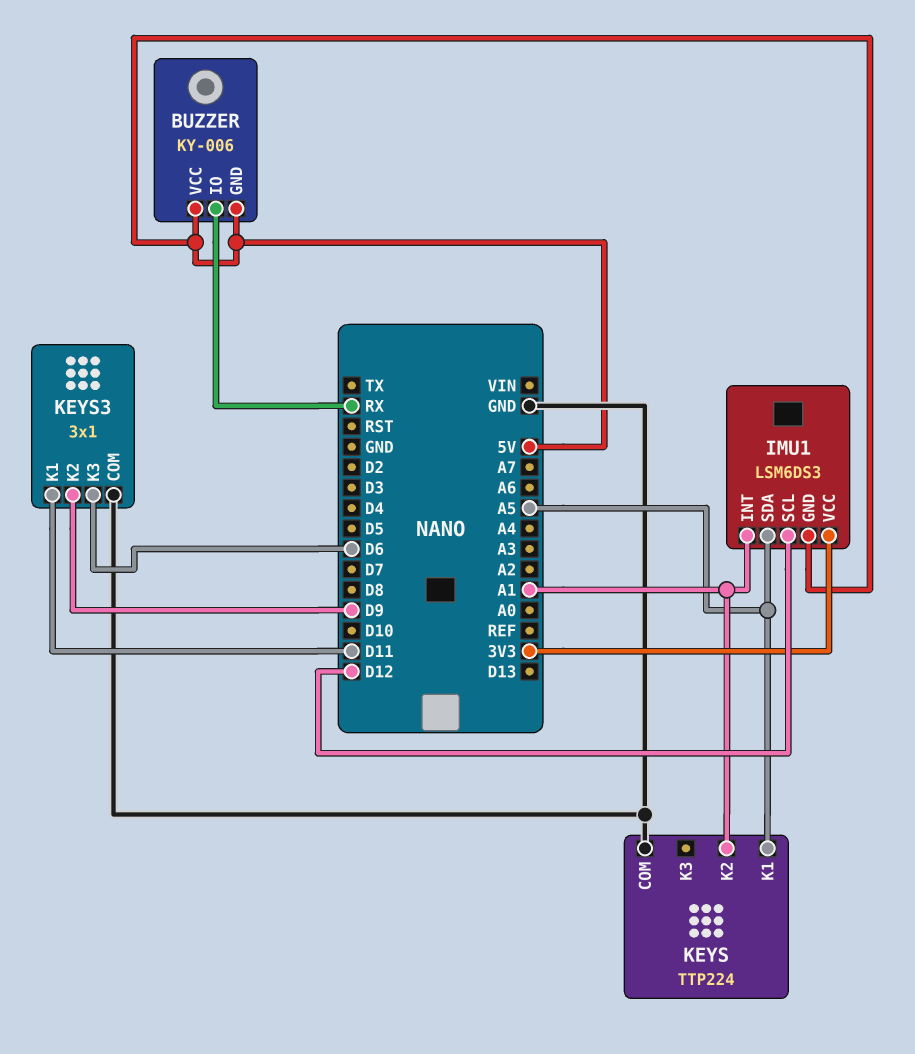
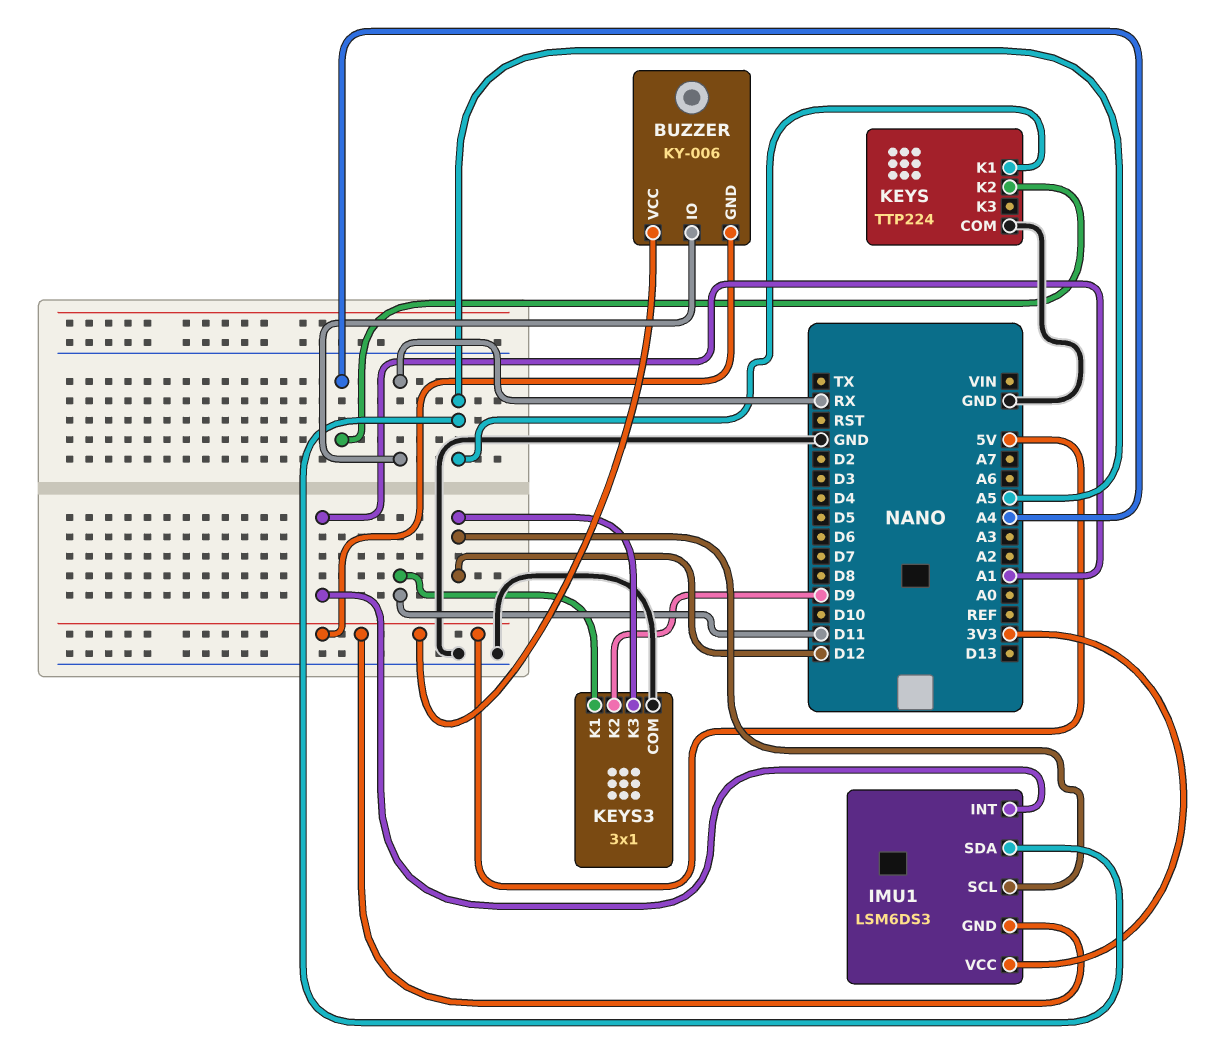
KEYS pin K2: A1 -> A4
KEYS3 pin K3: D6 -> D12

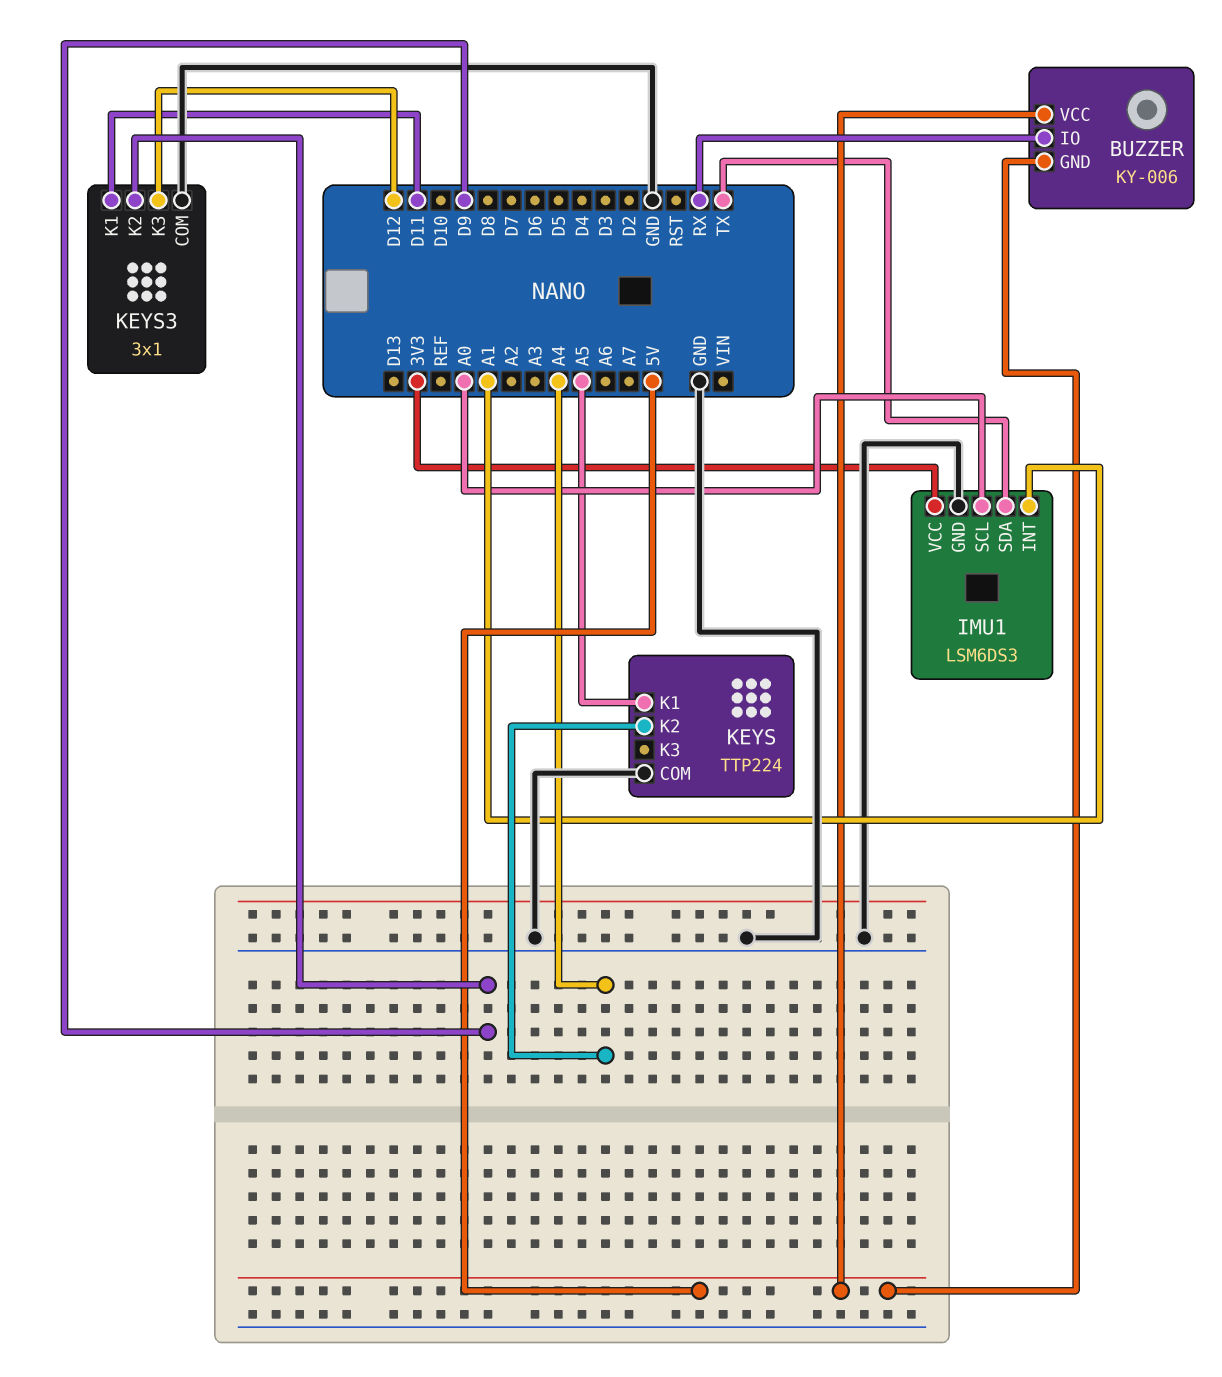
IMU1 pin GND: 5V -> GND
IMU1 pin SCL: D12 -> A0
IMU1 pin SDA: A5 -> TX

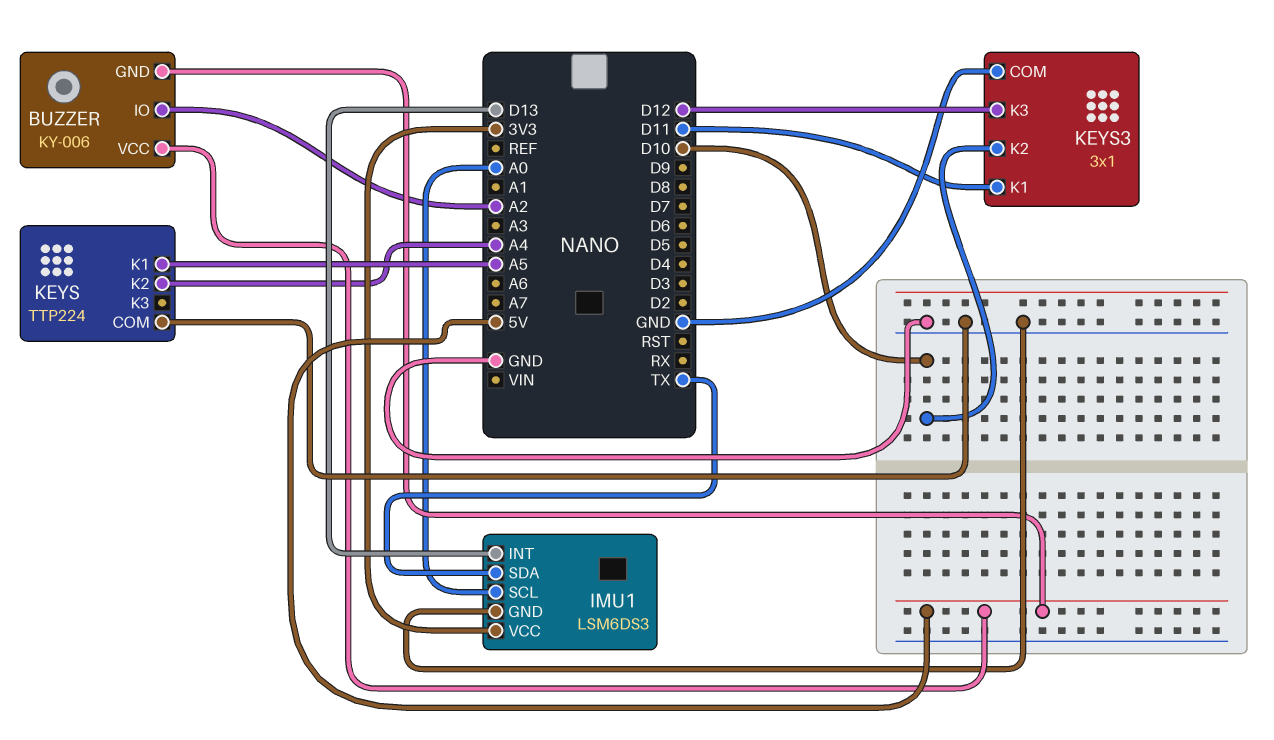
BUZZER pin IO: RX -> A2
IMU1 pin INT: A1 -> D13
KEYS3 pin K2: D9 -> D10

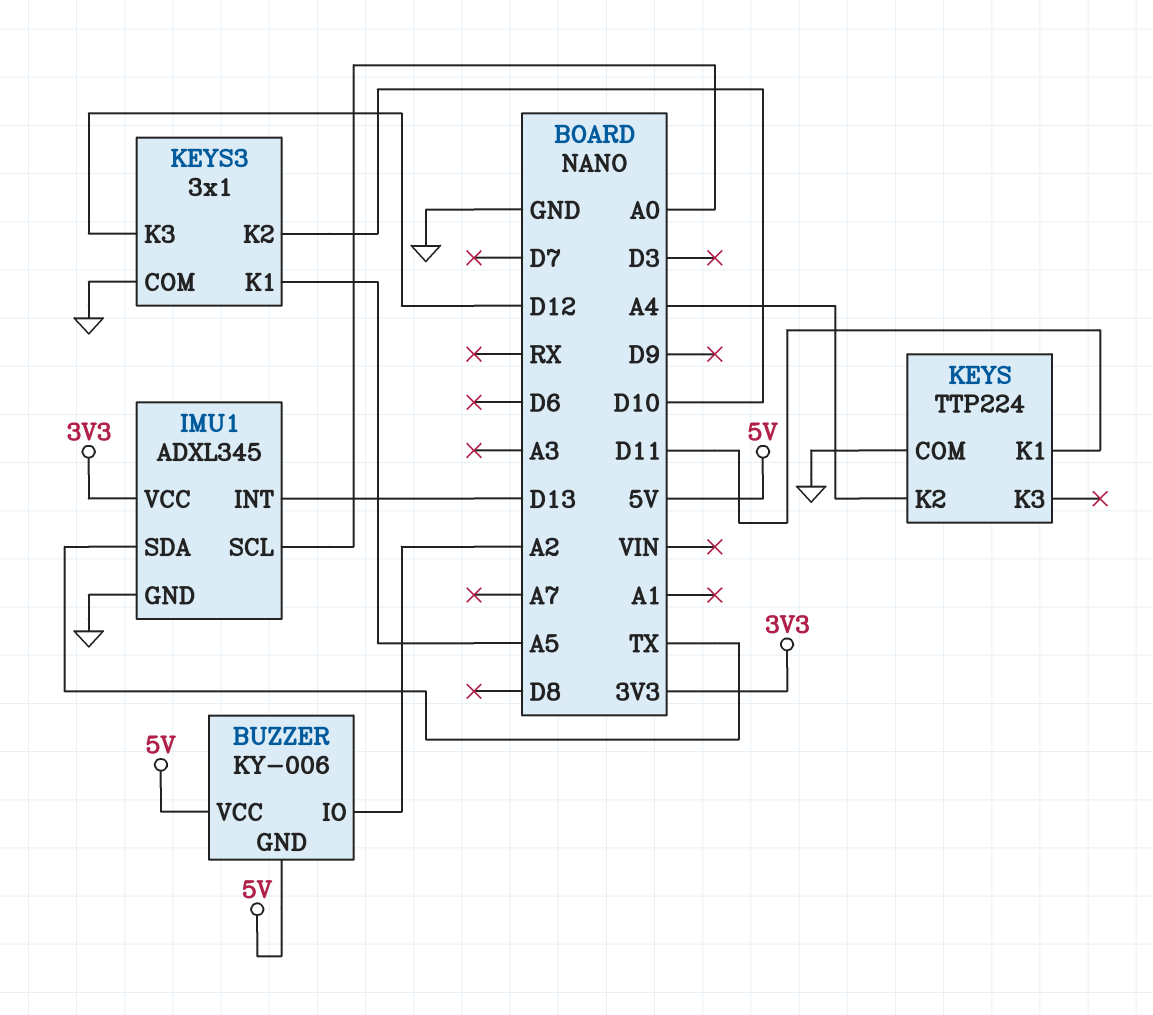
IMU1: LSM6DS3 -> ADXL345
KEYS pin K1: A5 -> D11
KEYS3 pin K1: D11 -> A5

